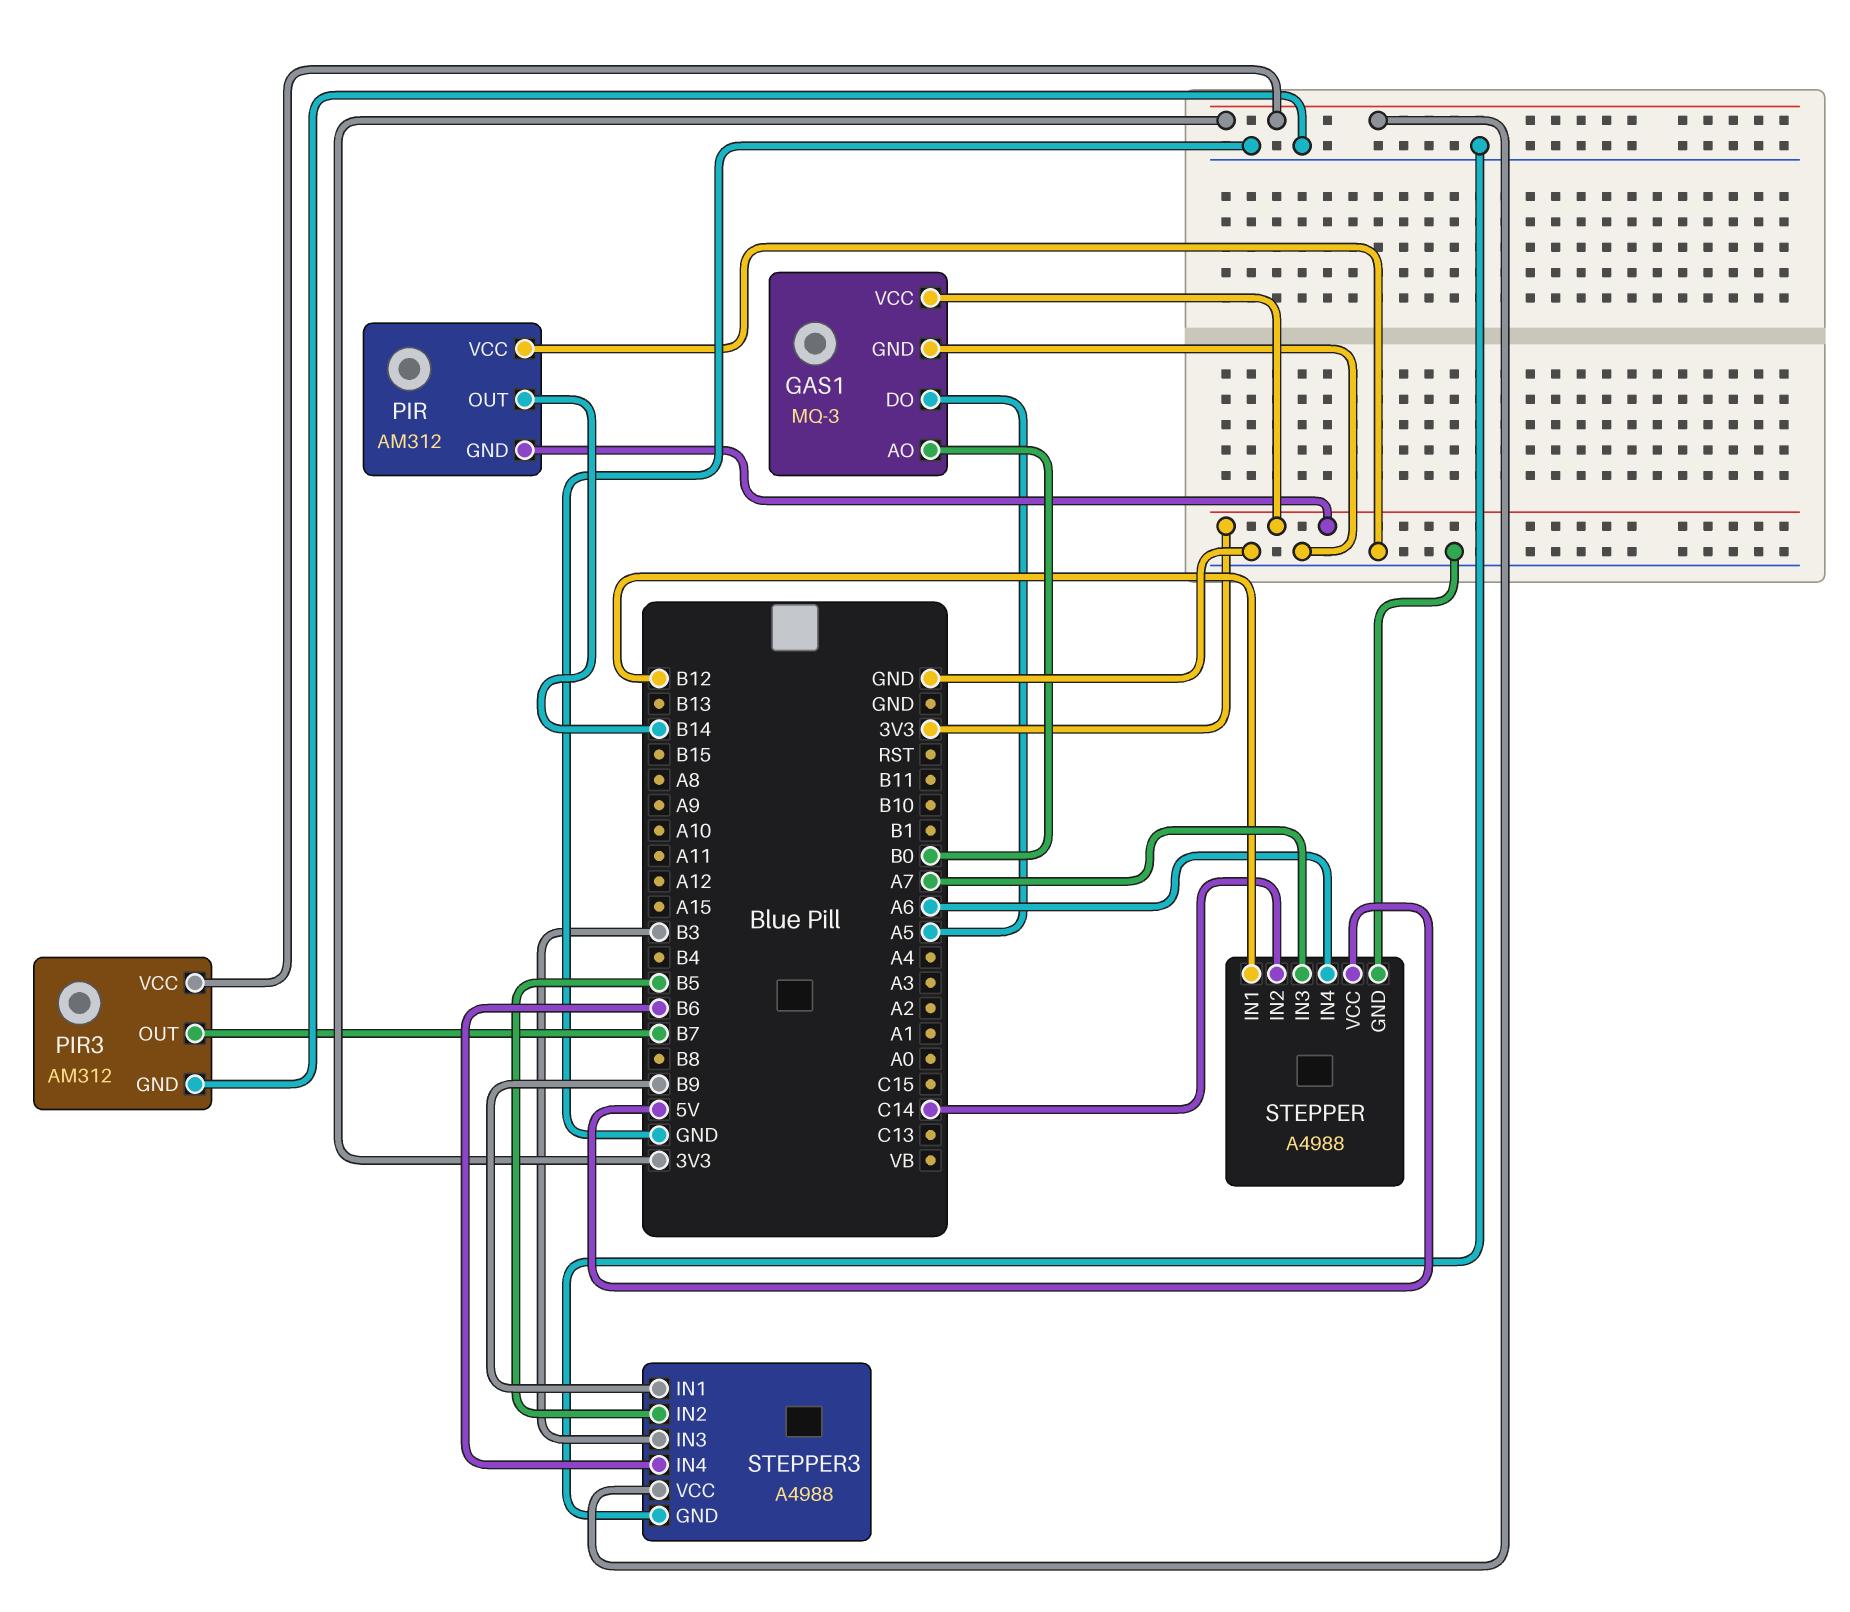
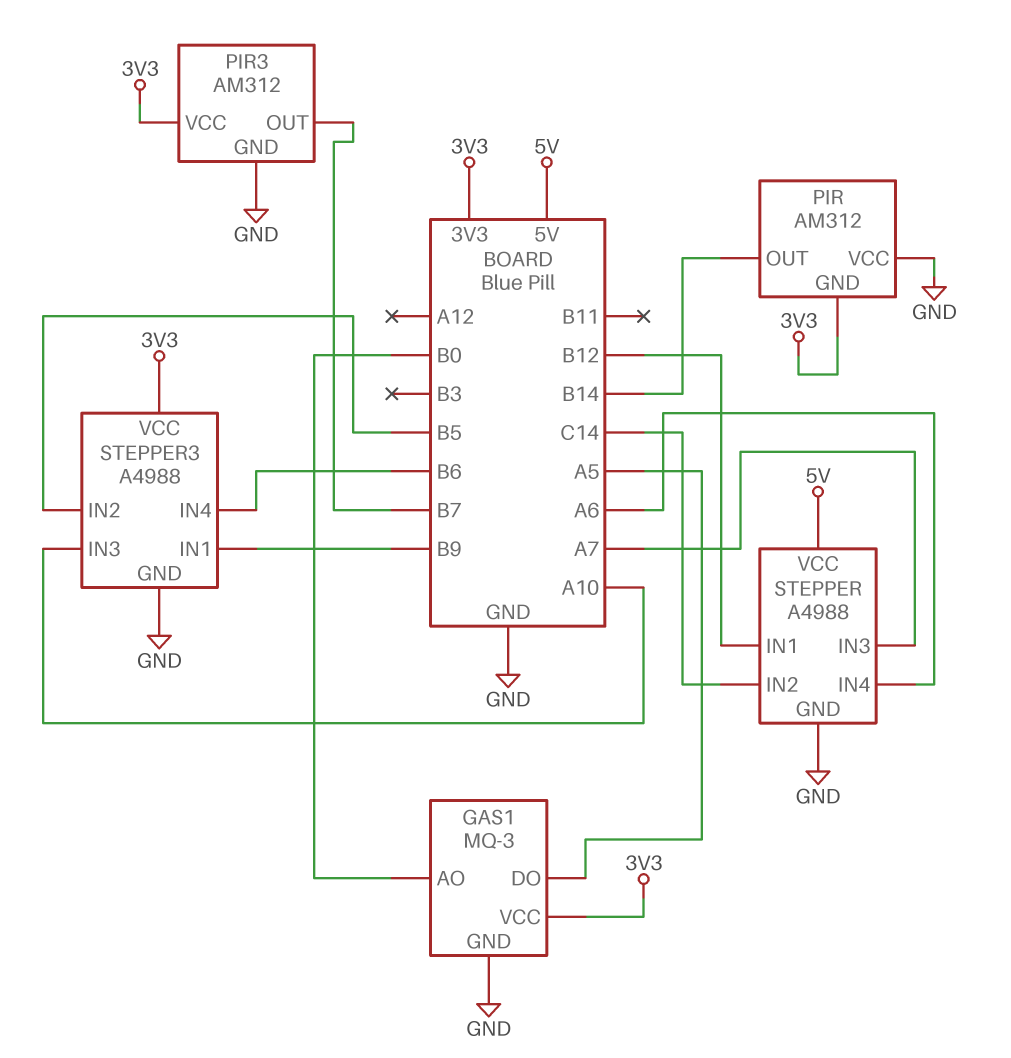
STEPPER3 pin IN3: B3 -> A10

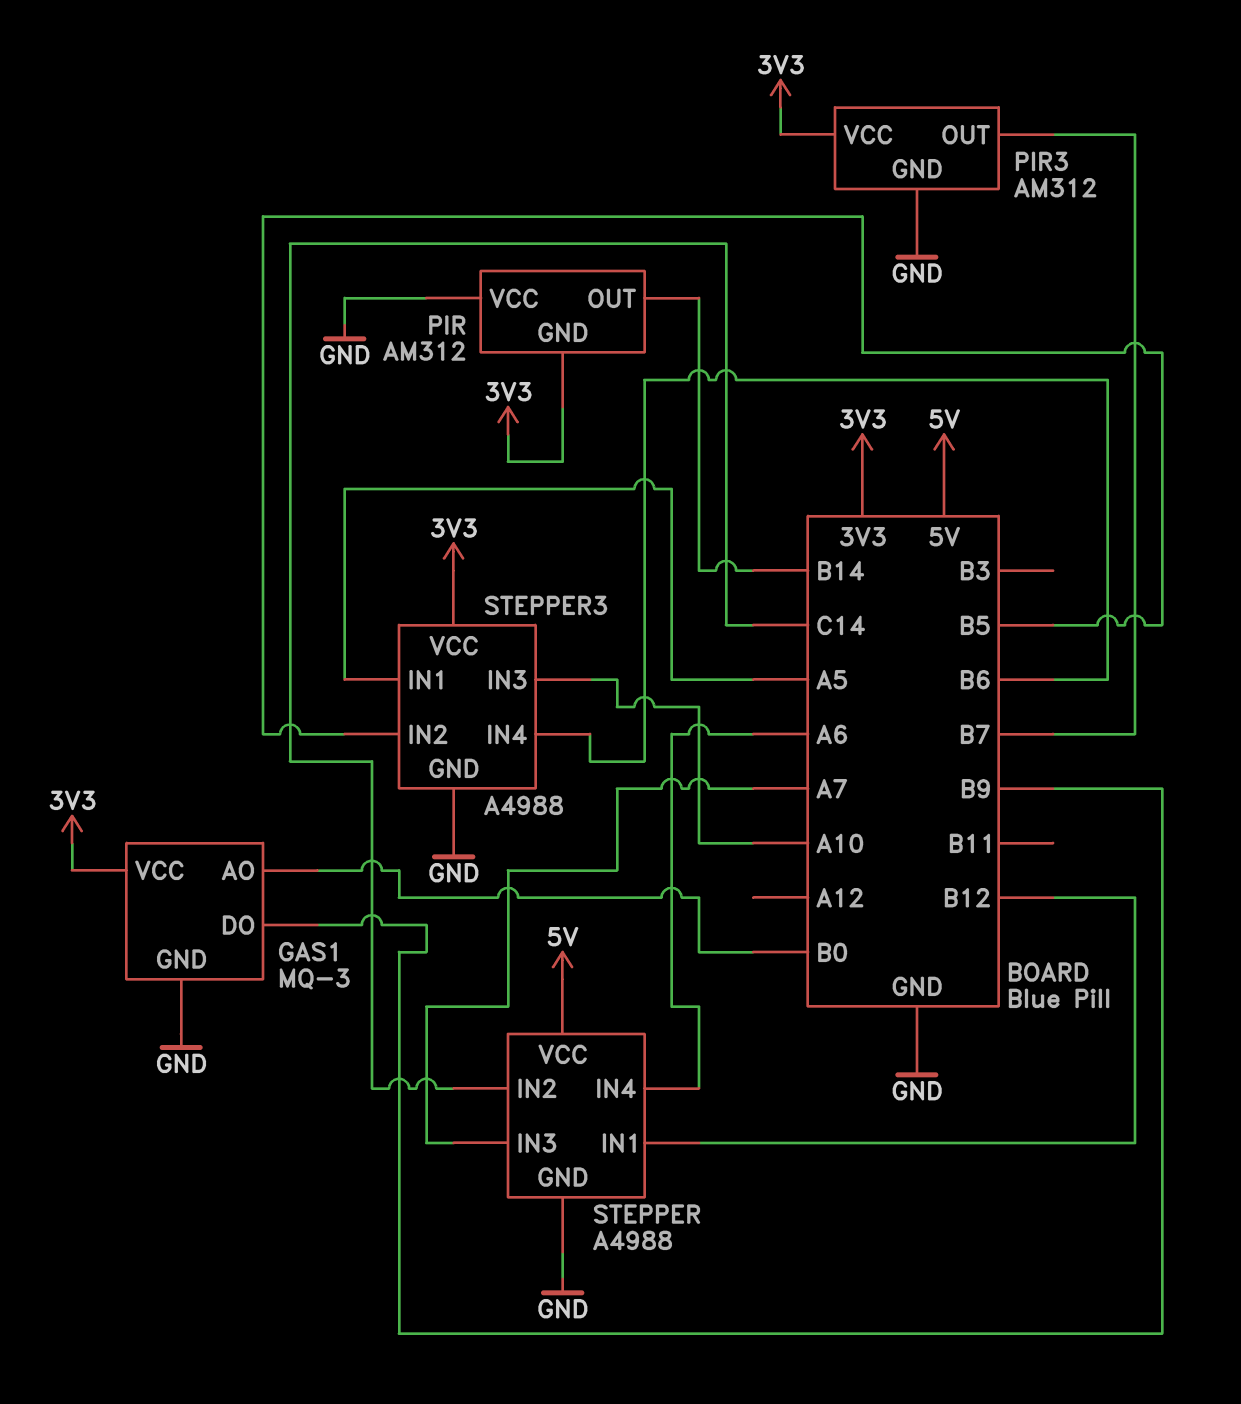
GAS1 pin DO: A5 -> B9
STEPPER3 pin IN1: B9 -> A5

